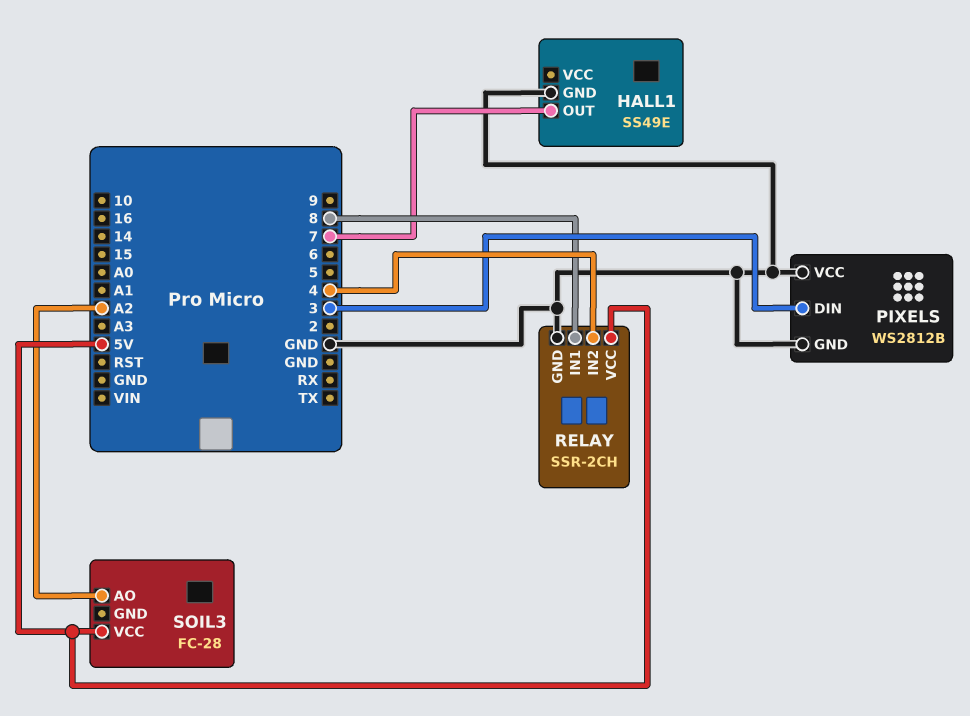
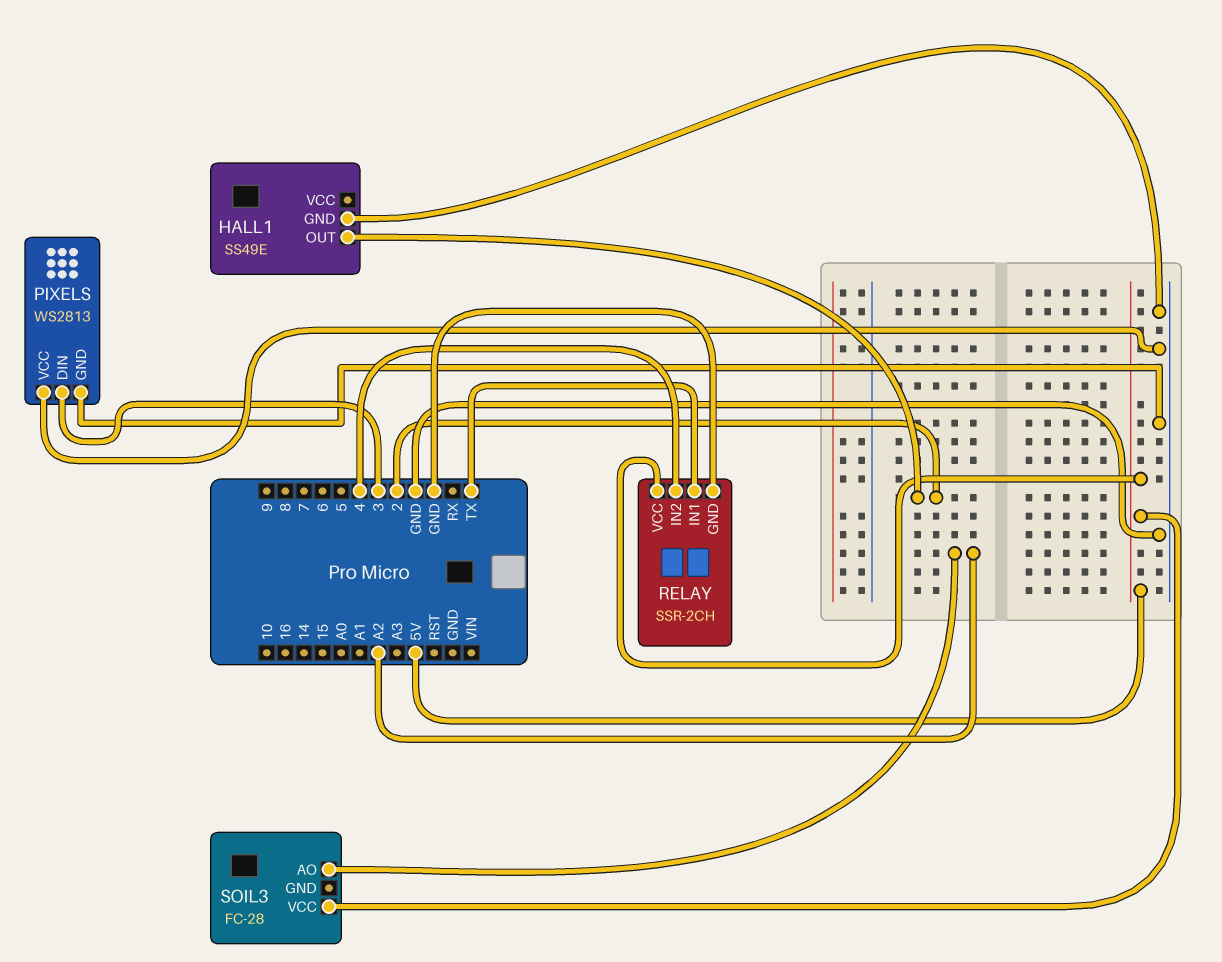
HALL1 pin OUT: 7 -> 2
PIXELS: WS2812B -> WS2813
RELAY pin IN1: 8 -> TX

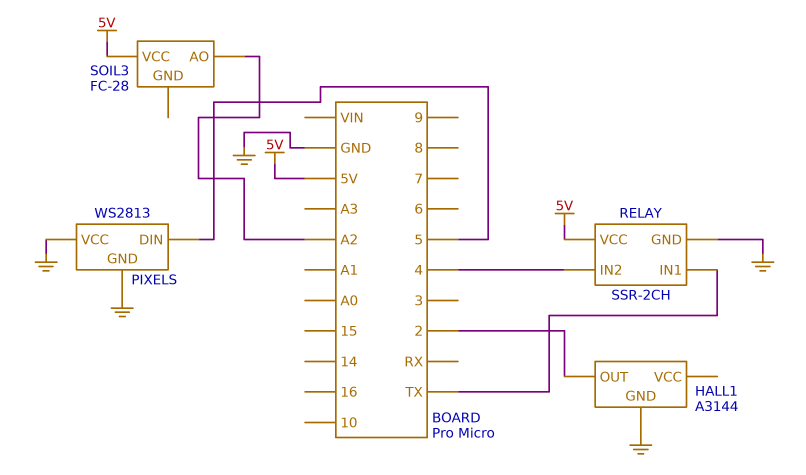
HALL1: SS49E -> A3144
PIXELS pin DIN: 3 -> 5

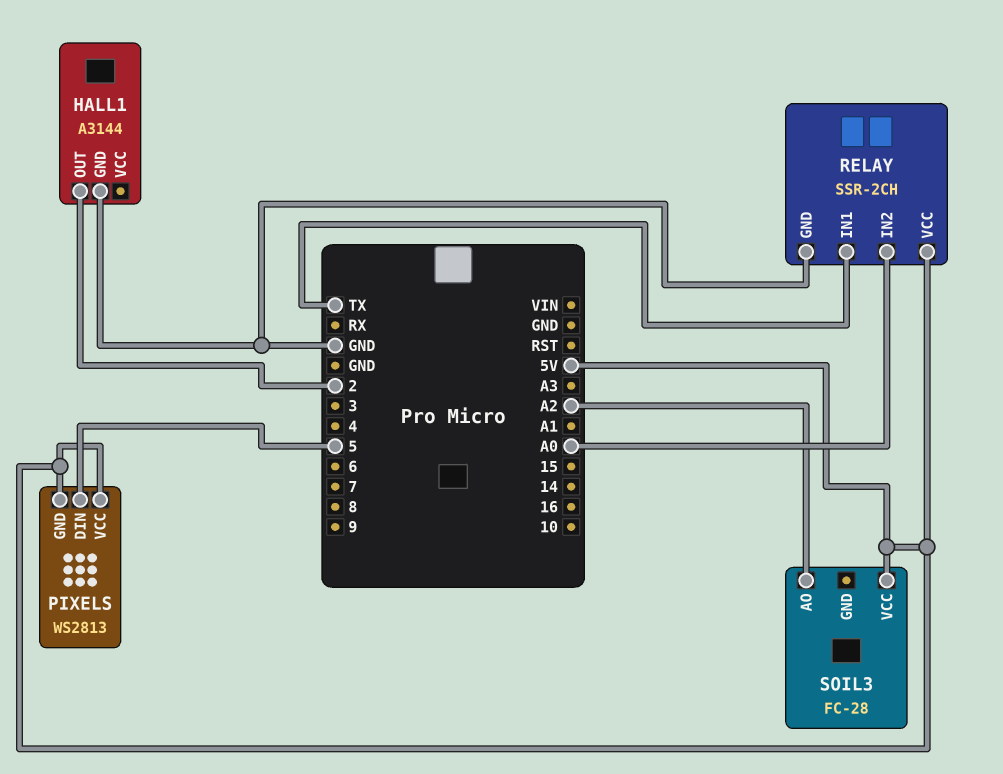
PIXELS pin GND: GND -> 5V
PIXELS pin VCC: GND -> 5V
RELAY pin IN2: 4 -> A0

